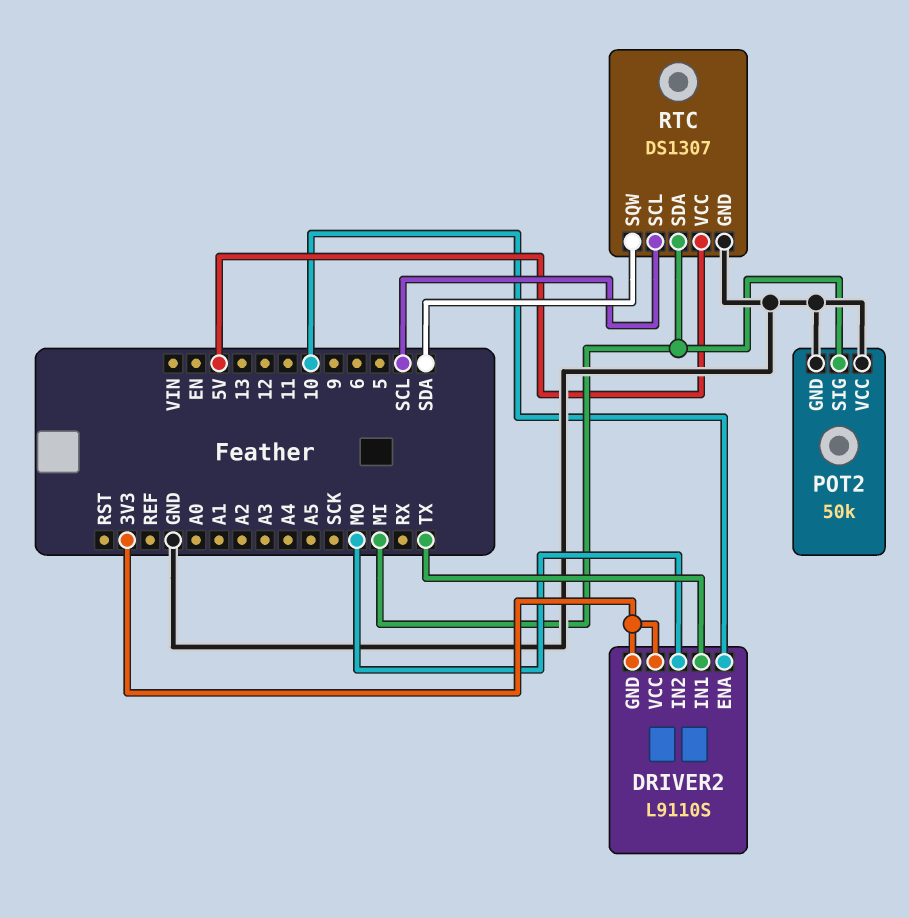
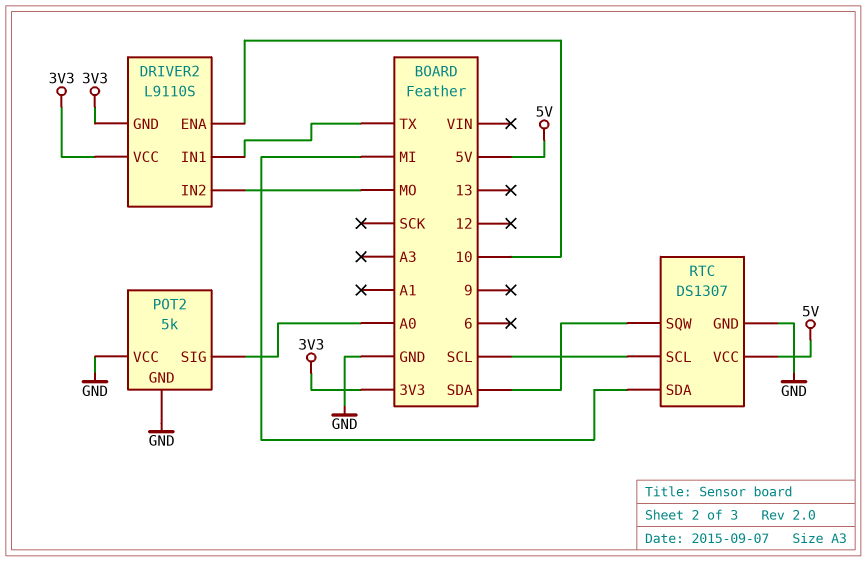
POT2: 50k -> 5k
POT2 pin SIG: MI -> A0

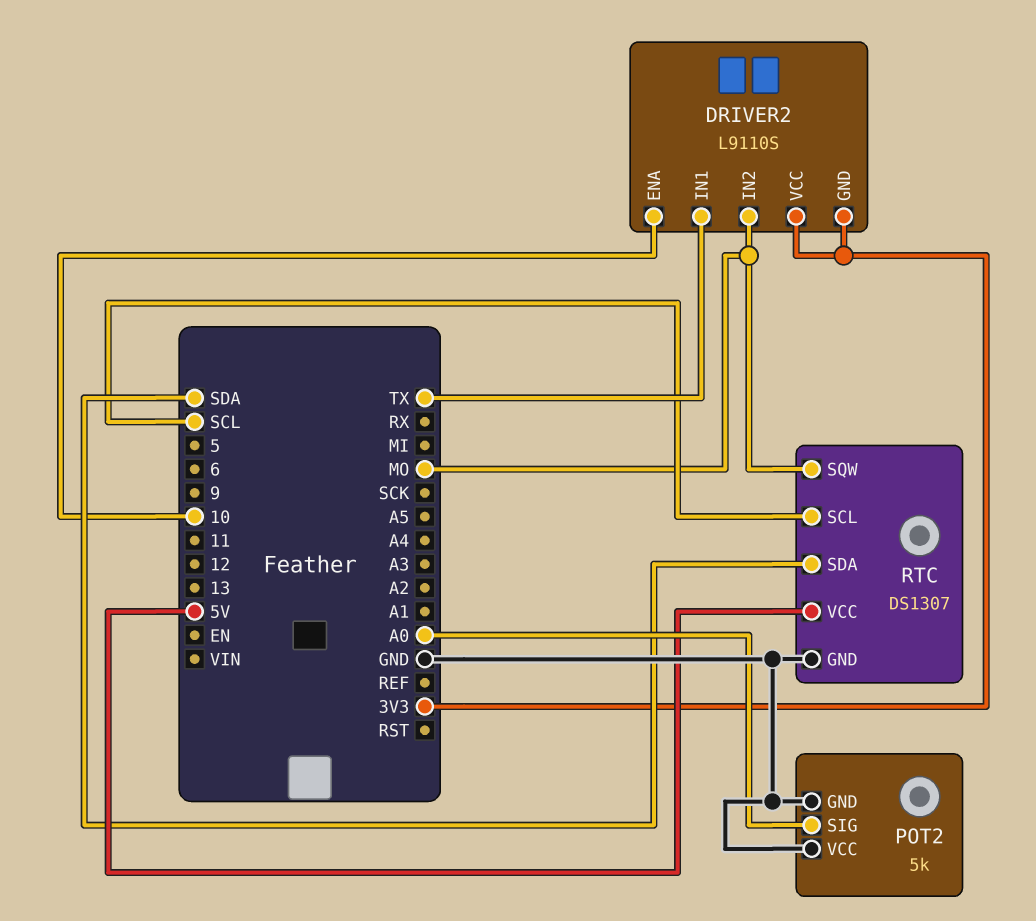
RTC pin SDA: MI -> SDA
RTC pin SQW: SDA -> MO

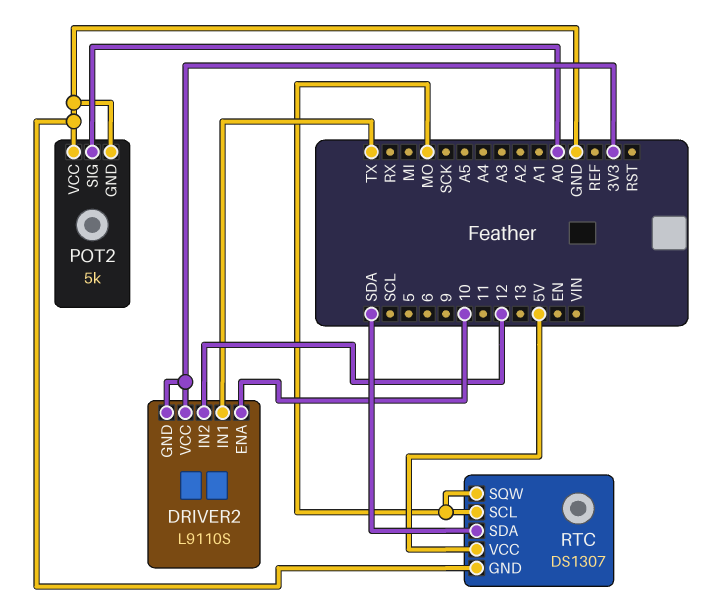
DRIVER2 pin IN2: MO -> 12
RTC pin SCL: SCL -> MO

